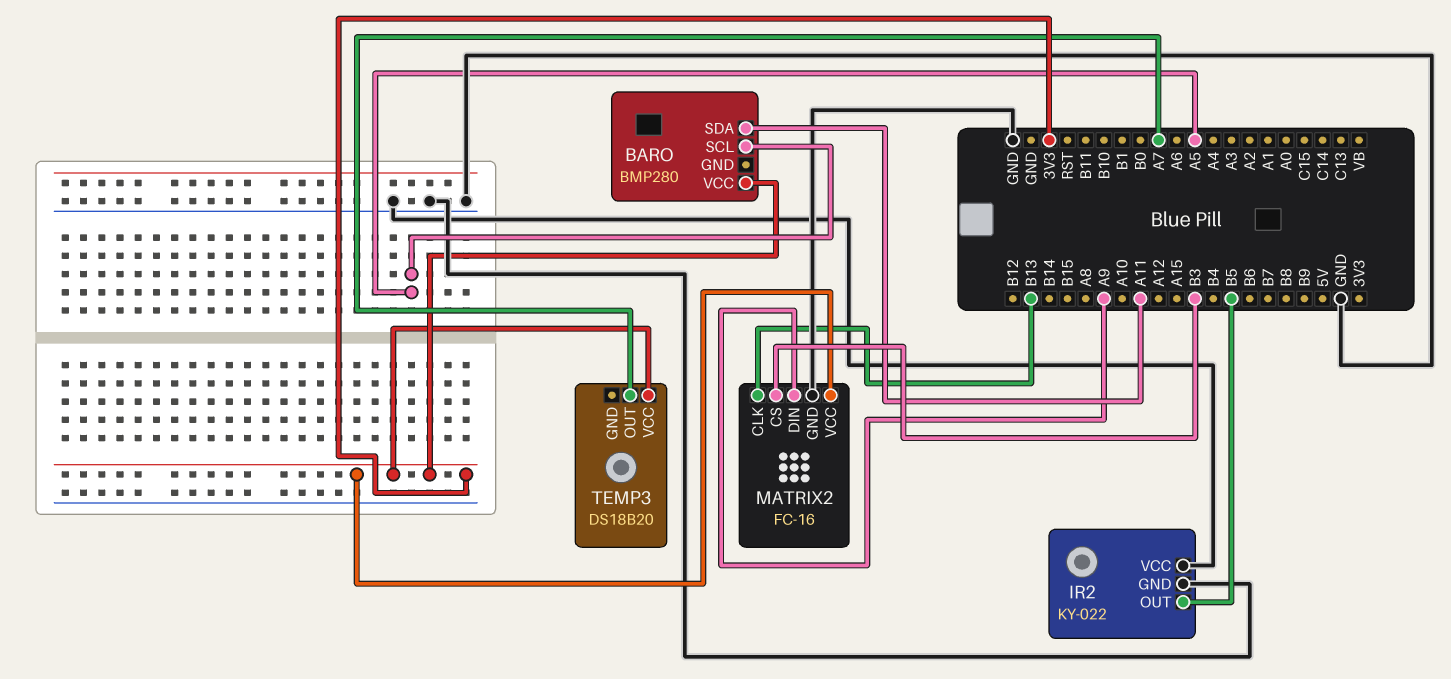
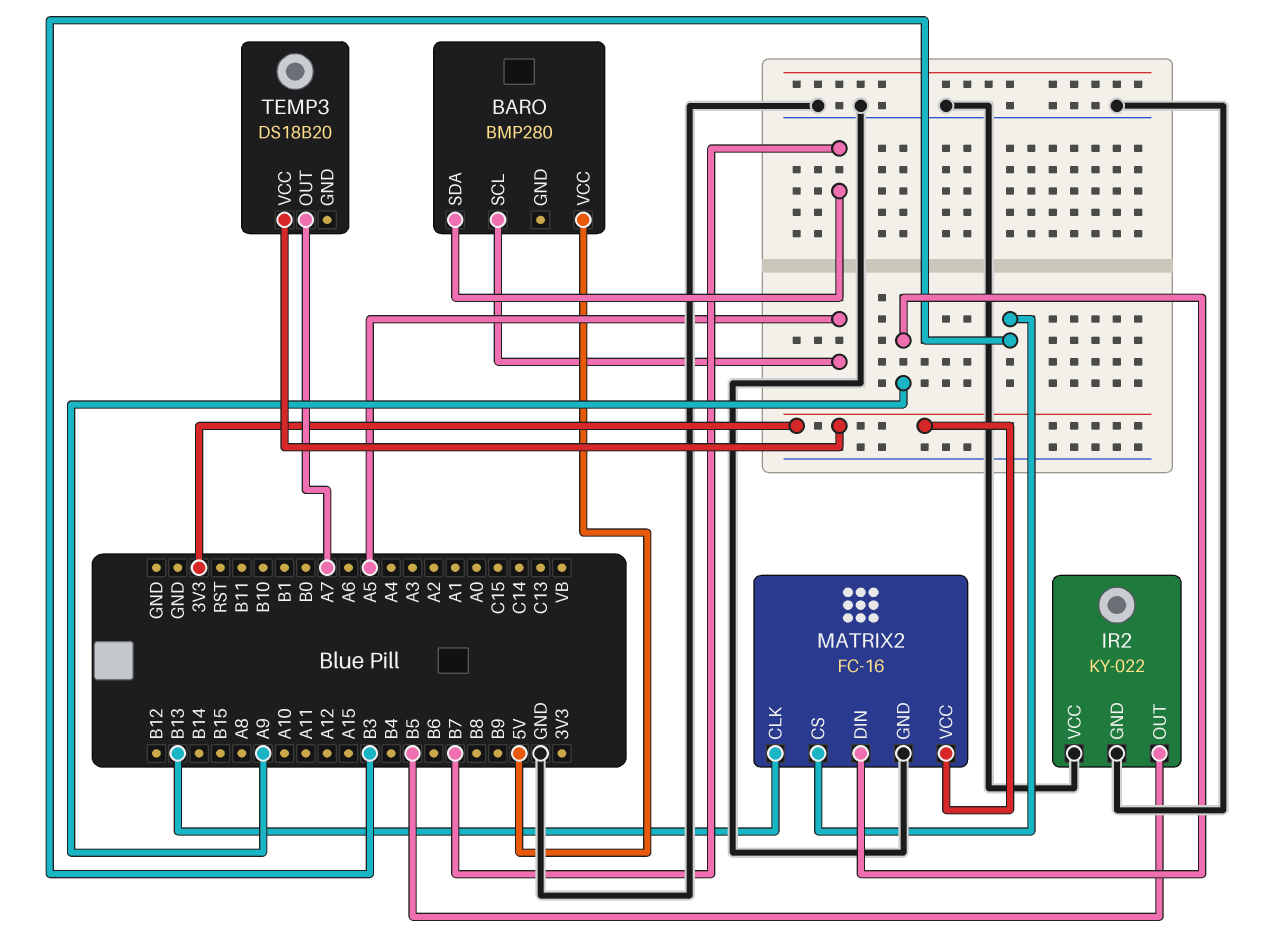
BARO pin SDA: A11 -> B7
BARO pin VCC: 3V3 -> 5V

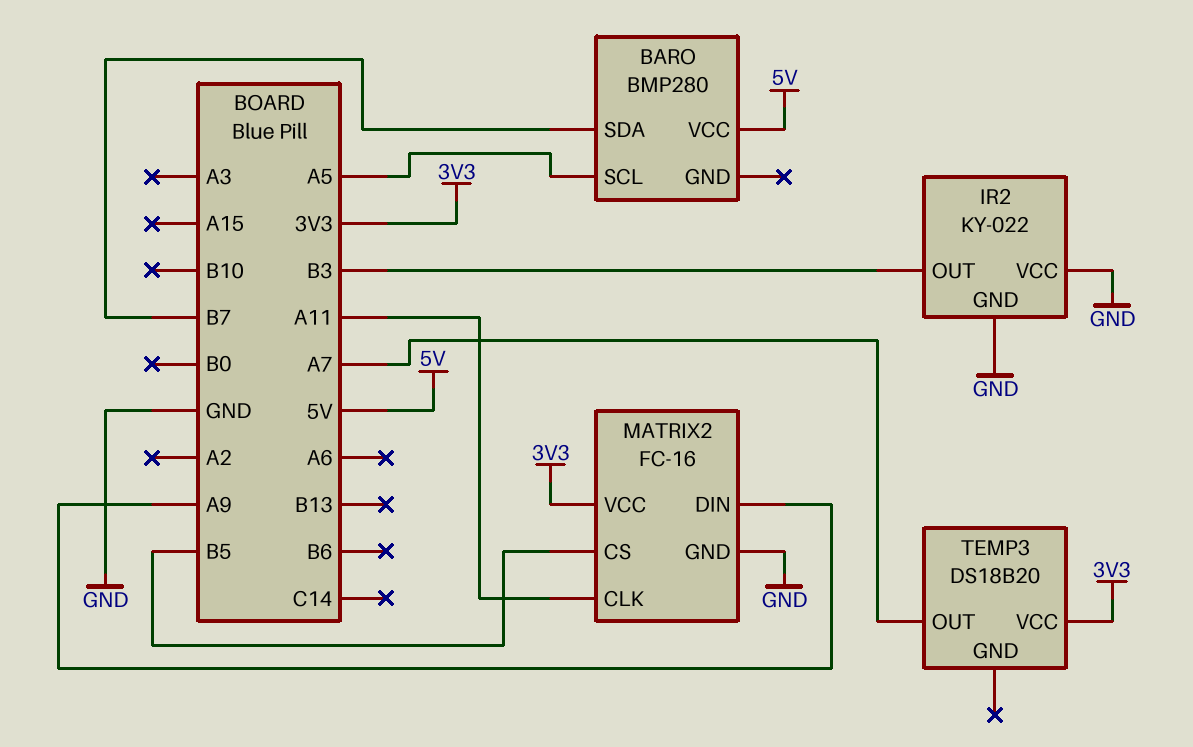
IR2 pin OUT: B5 -> B3
MATRIX2 pin CLK: B13 -> A11
MATRIX2 pin CS: B3 -> B5

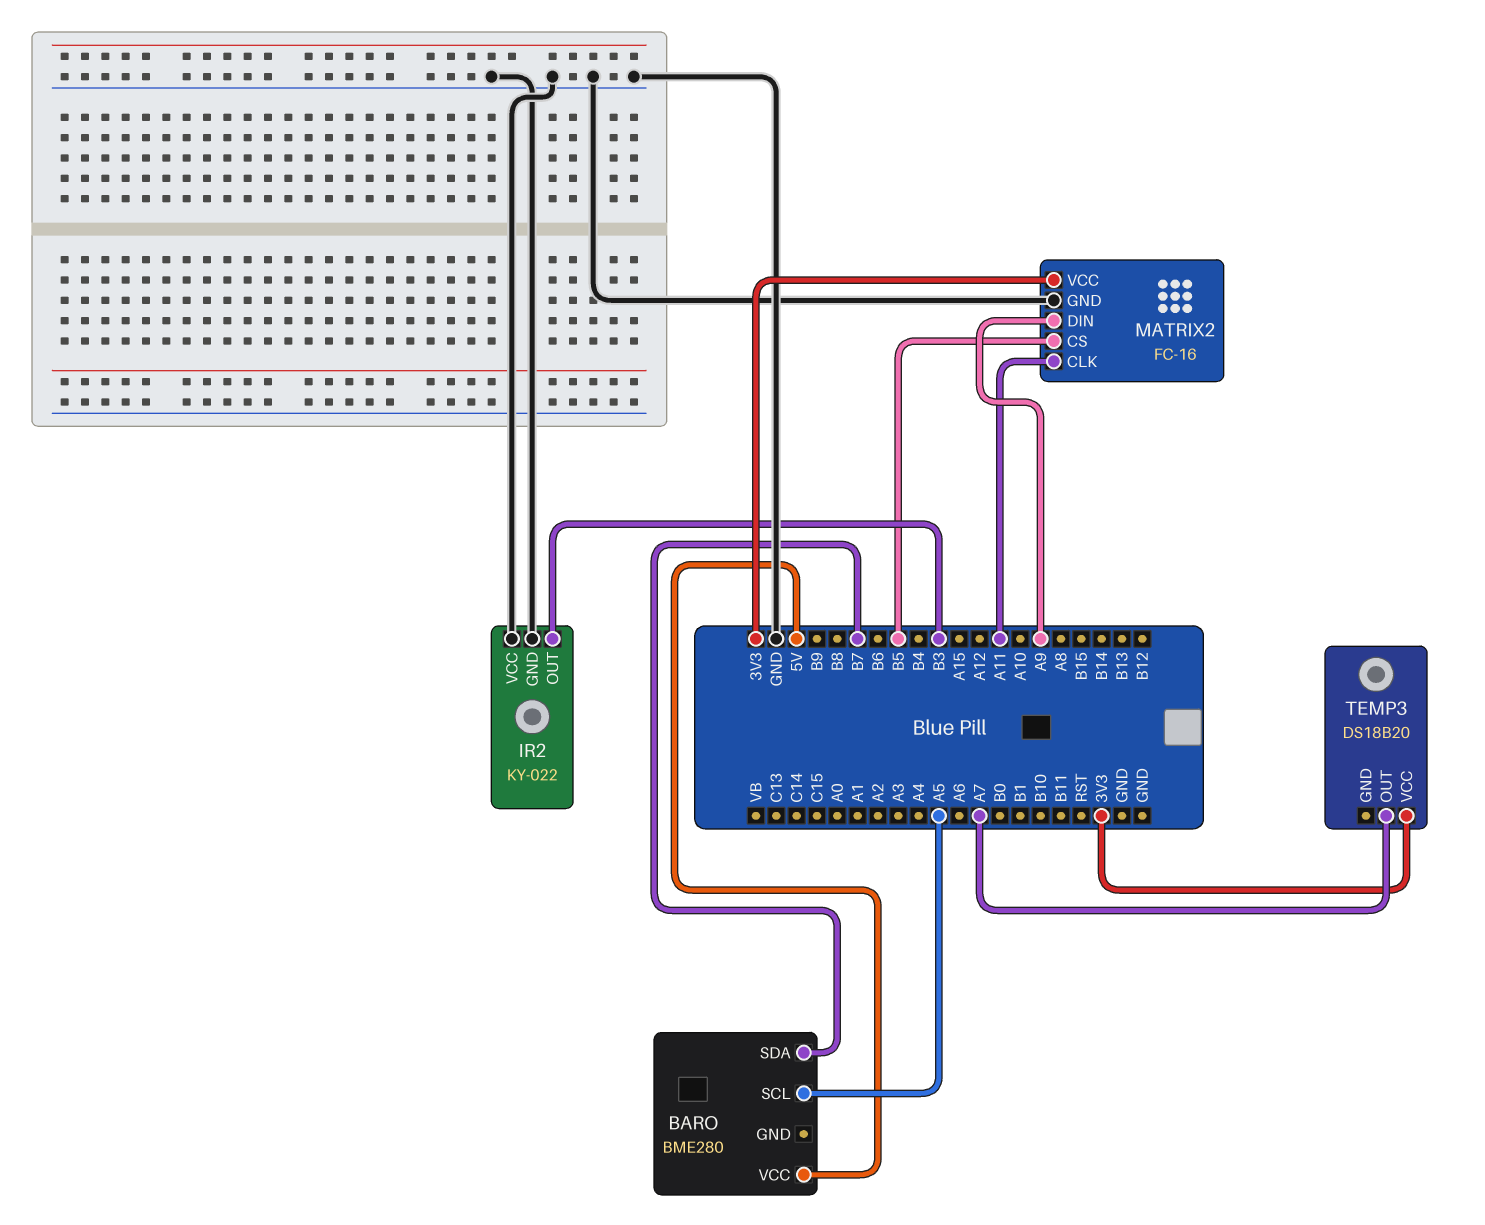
BARO: BMP280 -> BME280

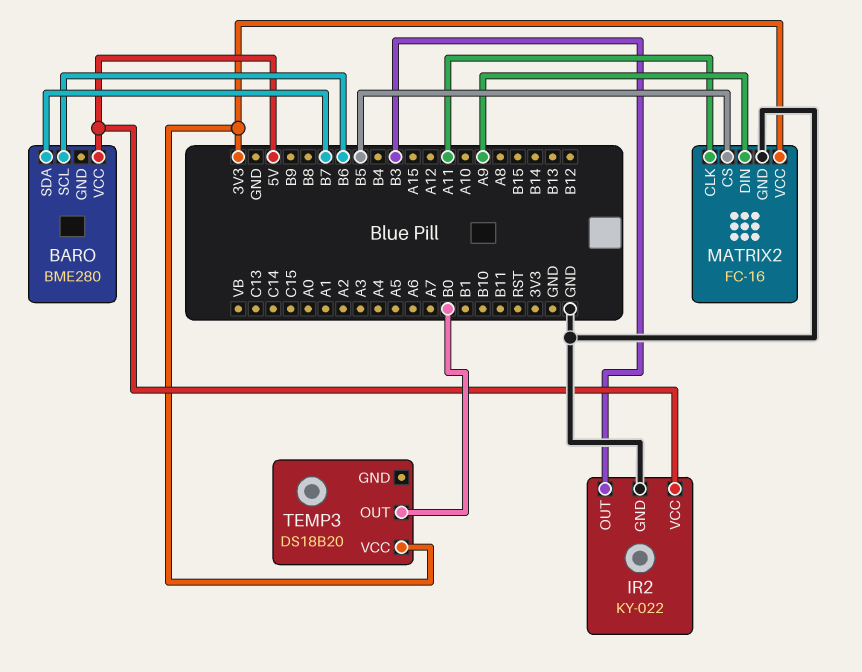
BARO pin SCL: A5 -> B6
IR2 pin VCC: GND -> 5V
TEMP3 pin OUT: A7 -> B0

